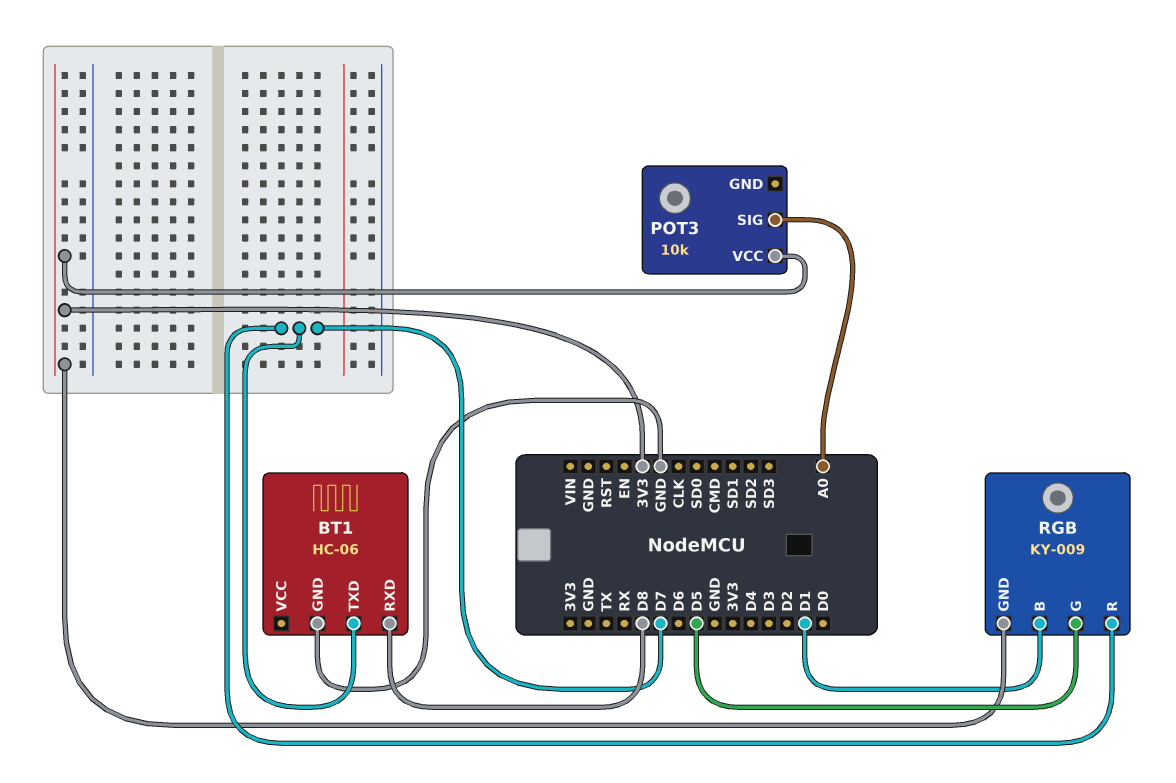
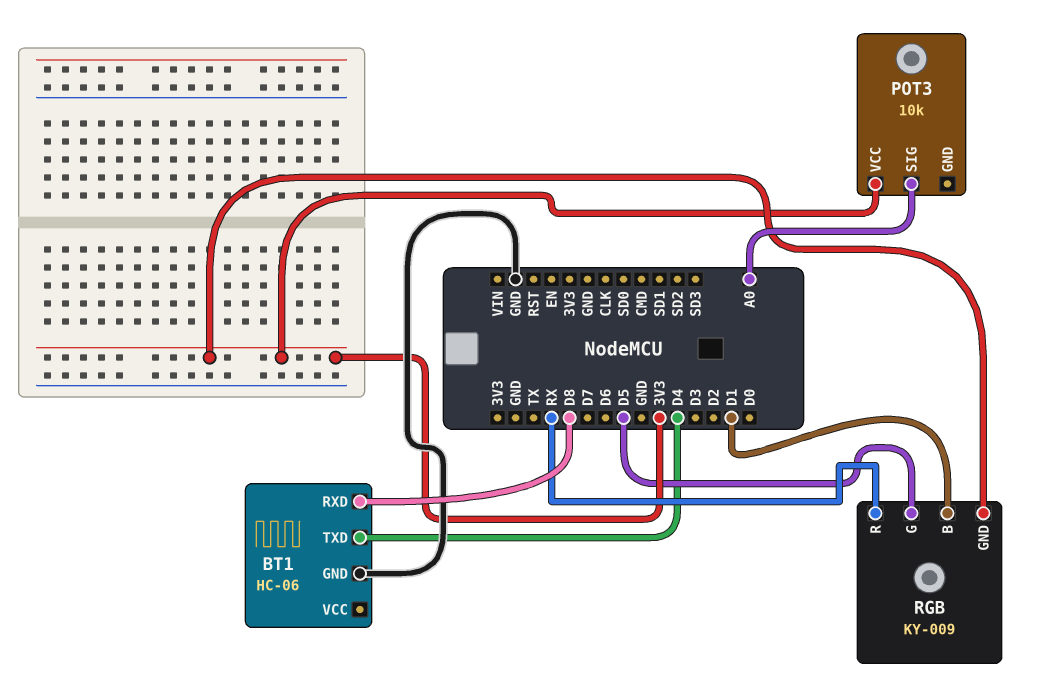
BT1 pin TXD: D7 -> D4
RGB pin R: D7 -> RX

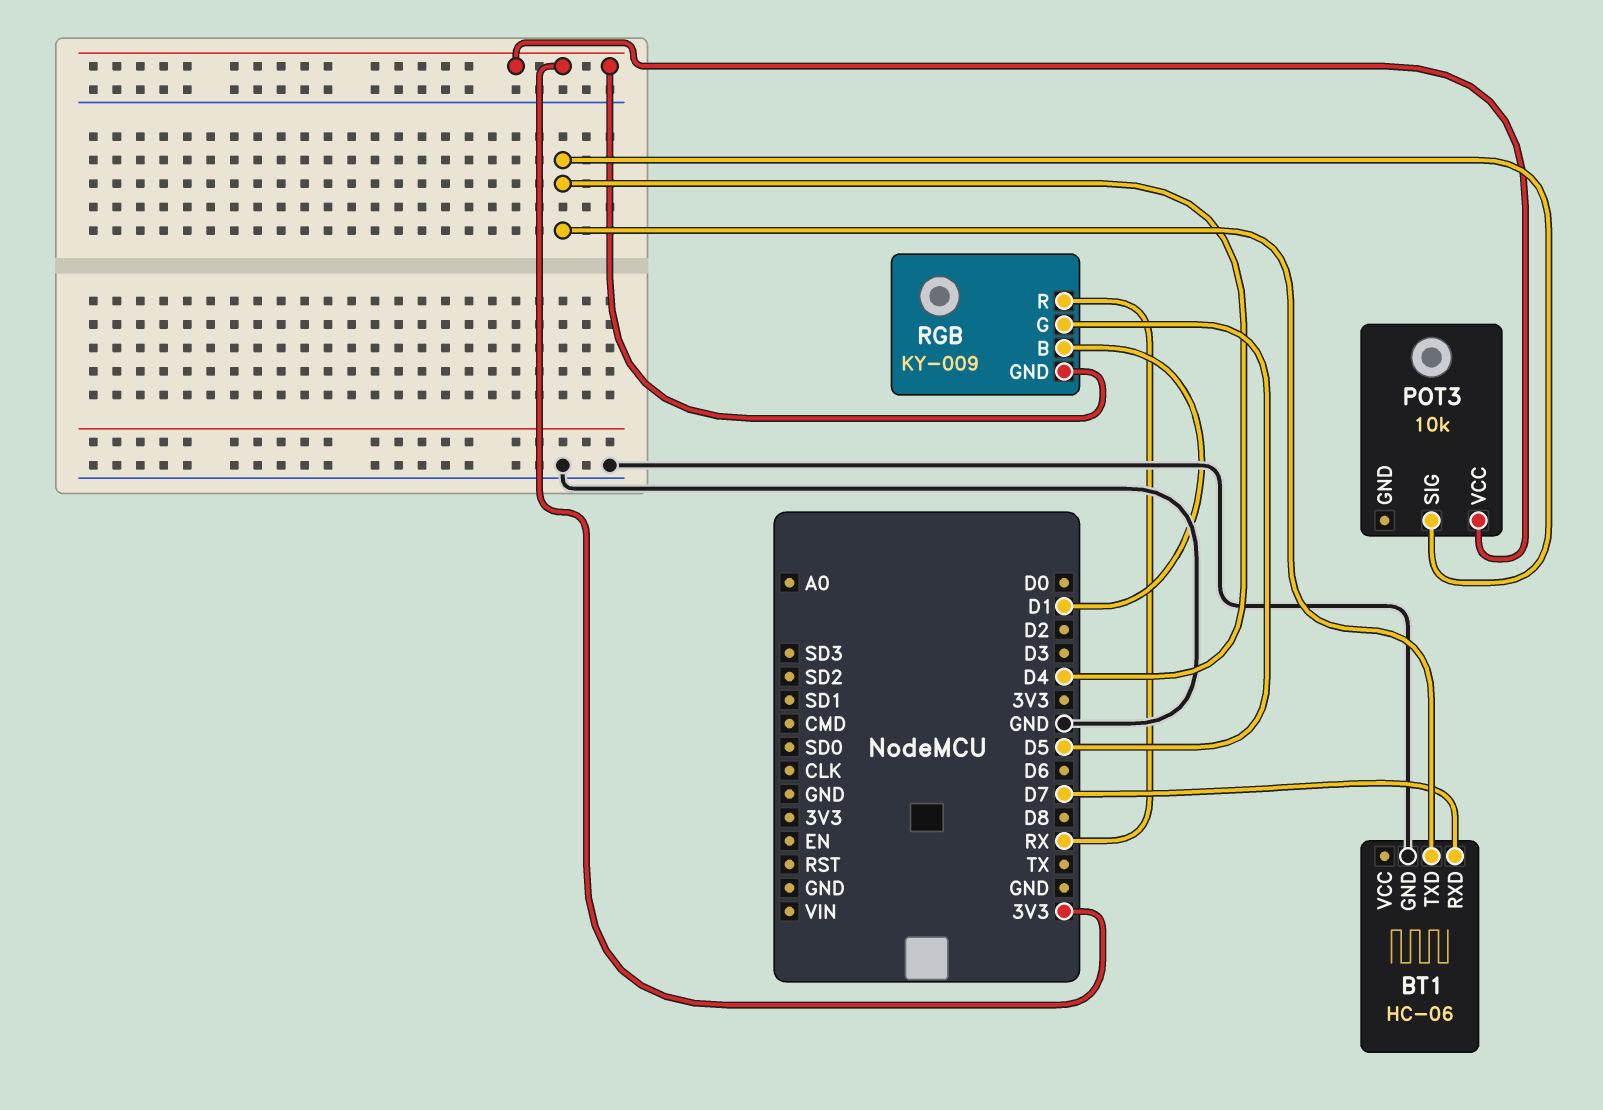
BT1 pin RXD: D8 -> D7
POT3 pin SIG: A0 -> D4

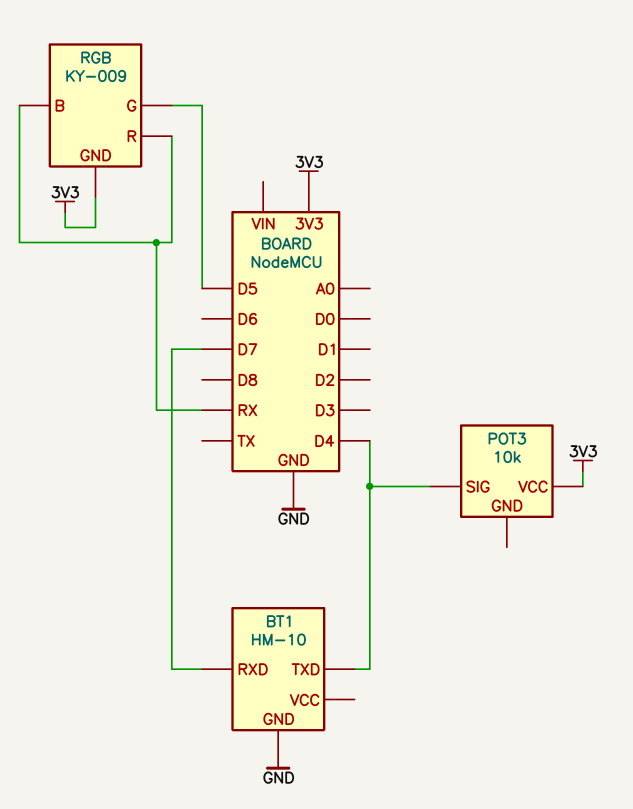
BT1: HC-06 -> HM-10
RGB pin B: D1 -> RX

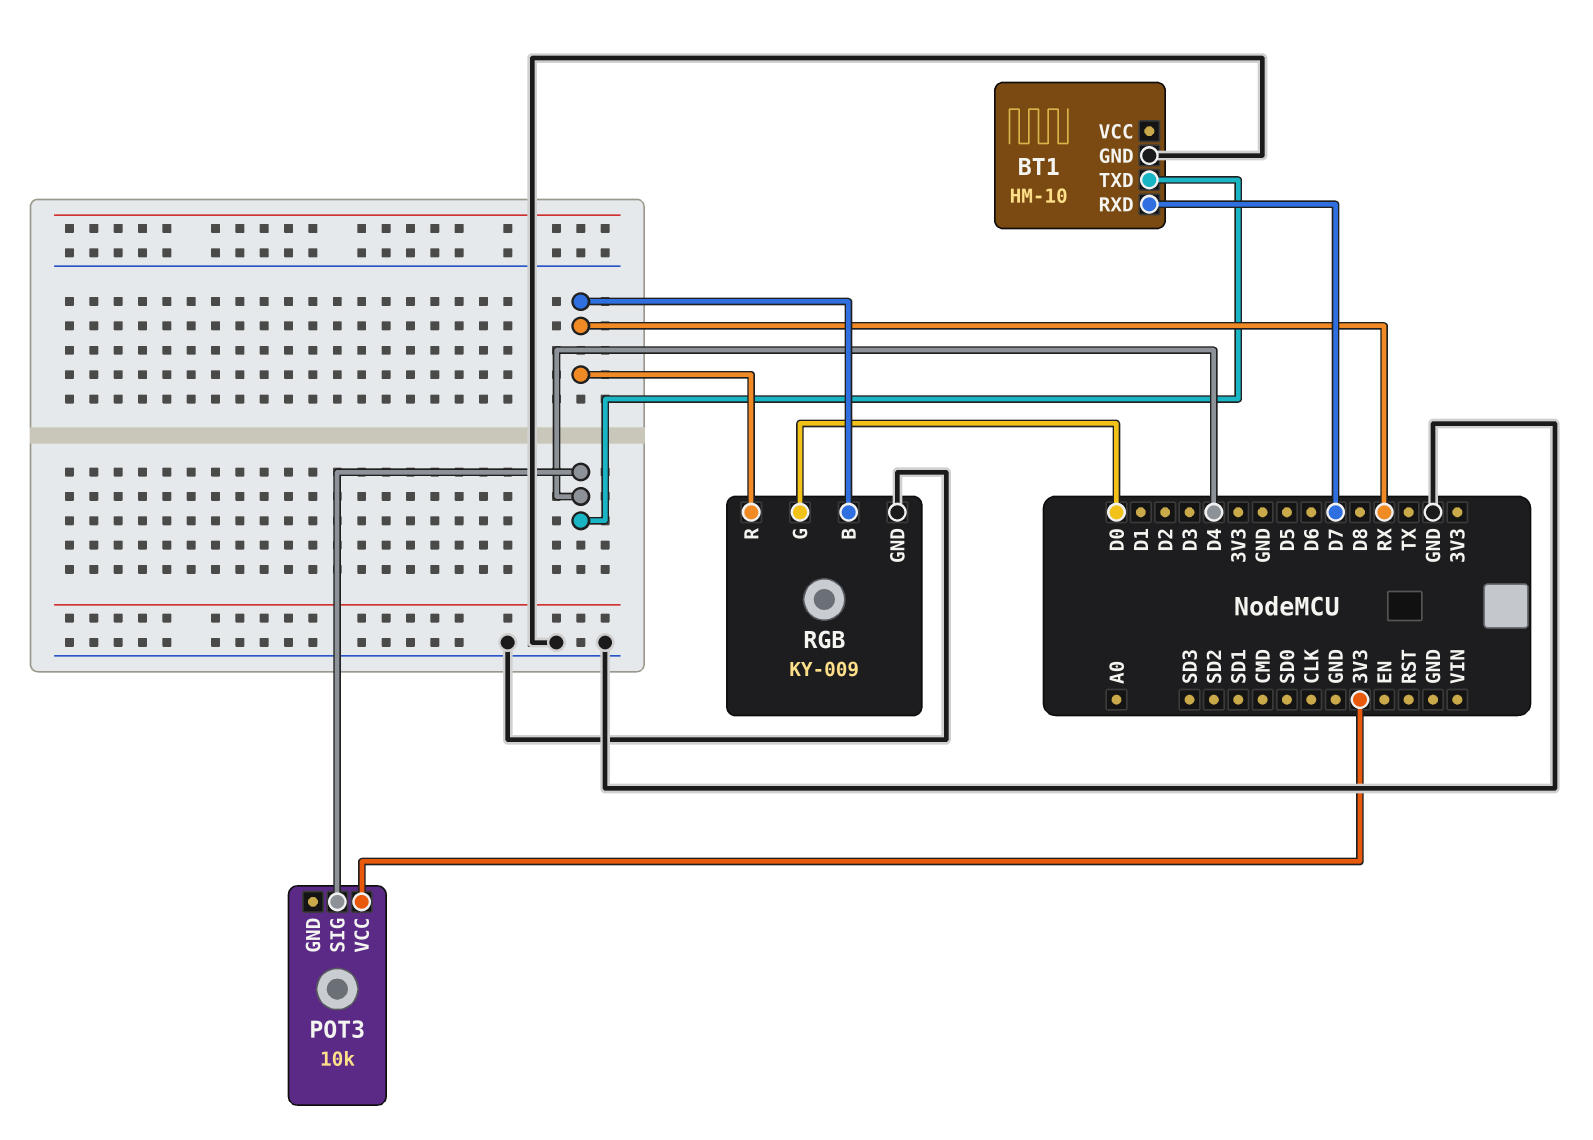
RGB pin G: D5 -> D0
RGB pin GND: 3V3 -> GND

